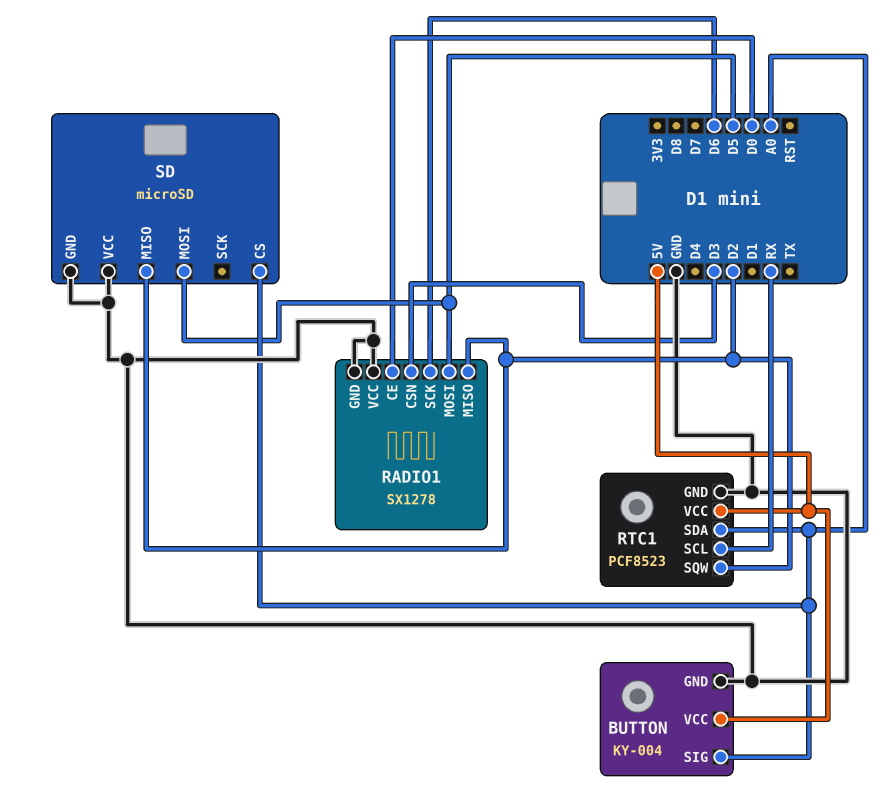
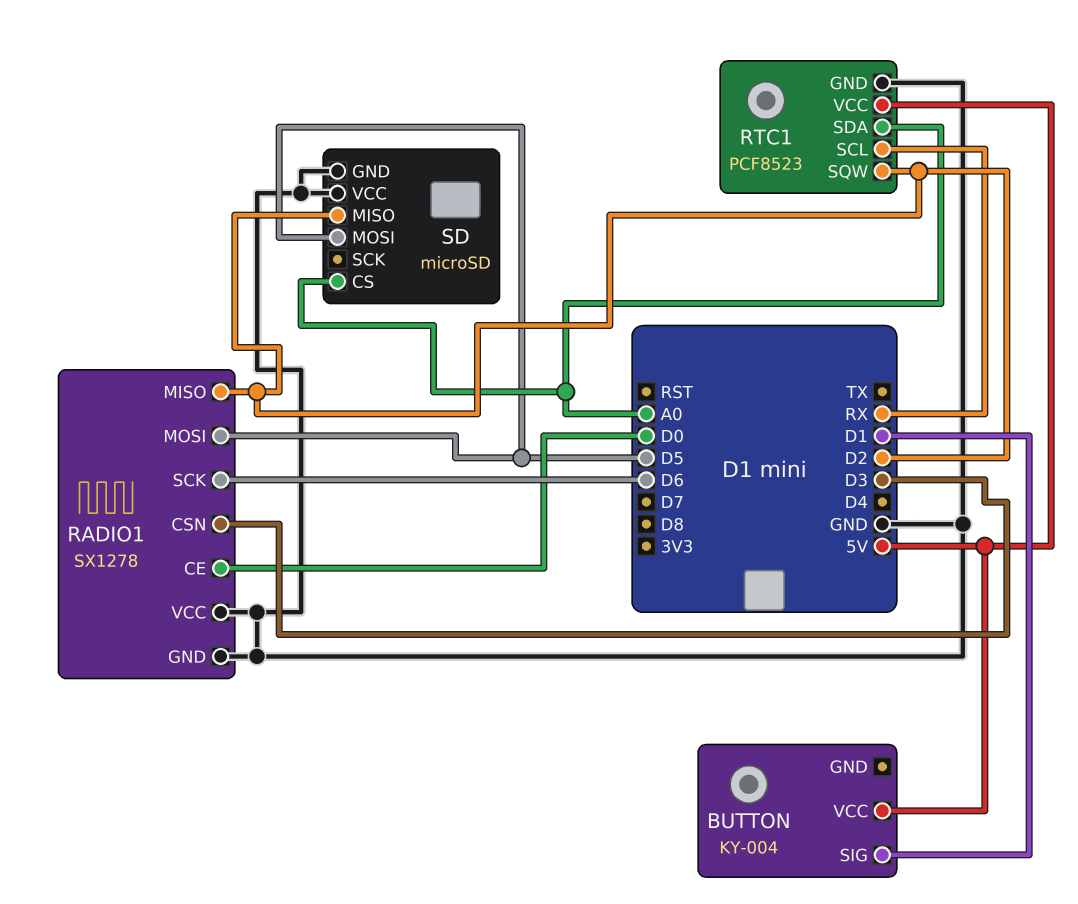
BUTTON pin GND: GND -> none
BUTTON pin SIG: A0 -> D1

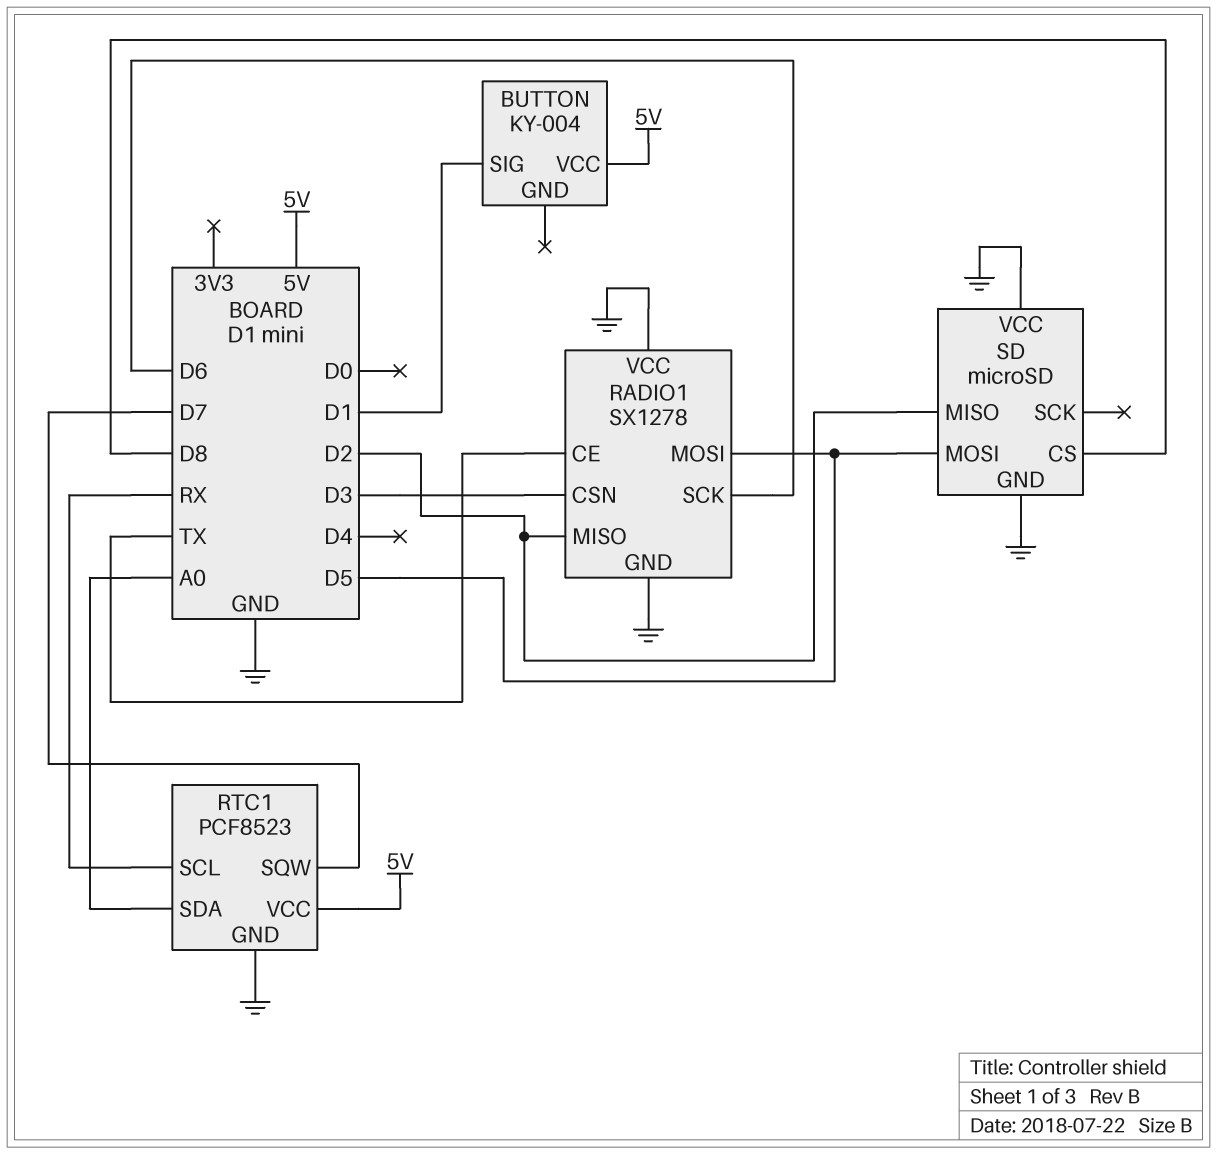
RADIO1 pin CE: D0 -> TX
RTC1 pin SQW: D2 -> D7
SD pin CS: A0 -> D8

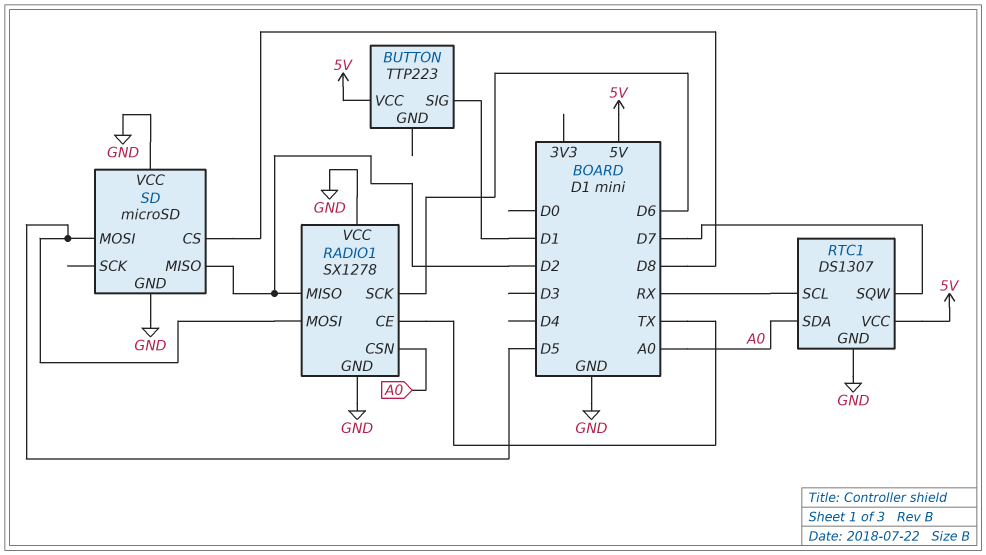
BUTTON: KY-004 -> TTP223
RADIO1 pin CSN: D3 -> A0
RTC1: PCF8523 -> DS1307

